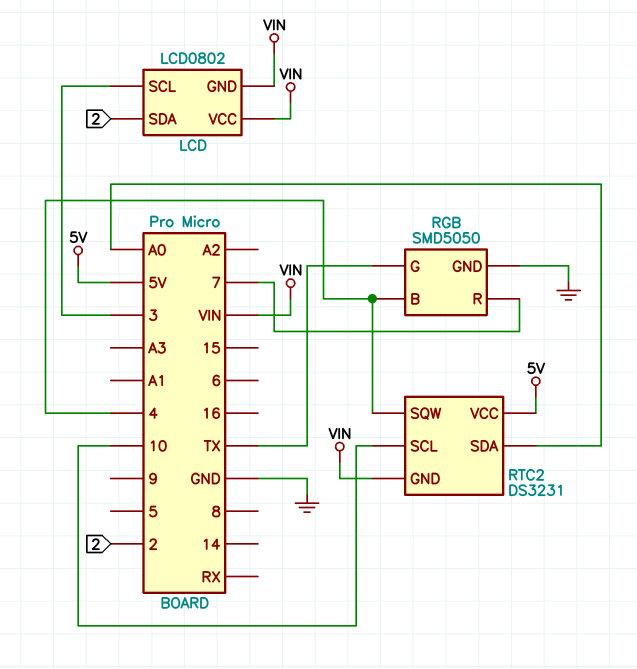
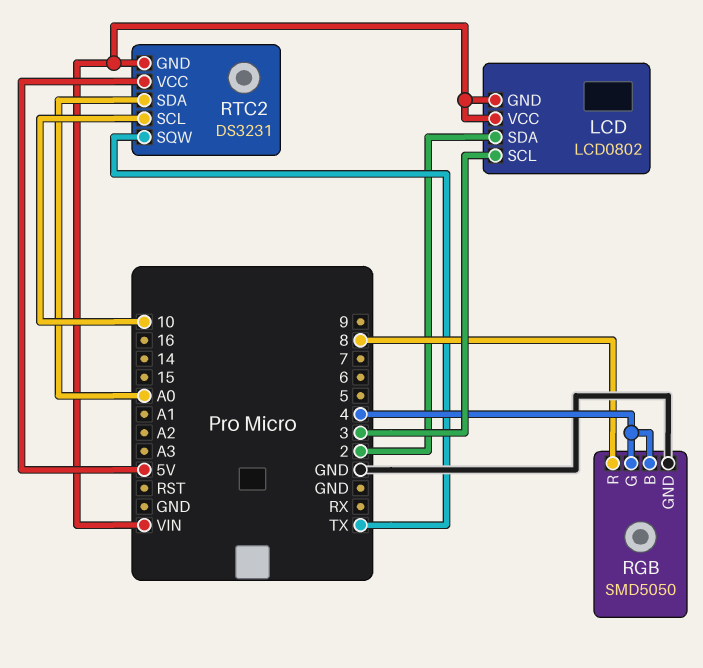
RGB pin G: TX -> 4
RGB pin R: 7 -> 8
RTC2 pin SQW: 4 -> TX

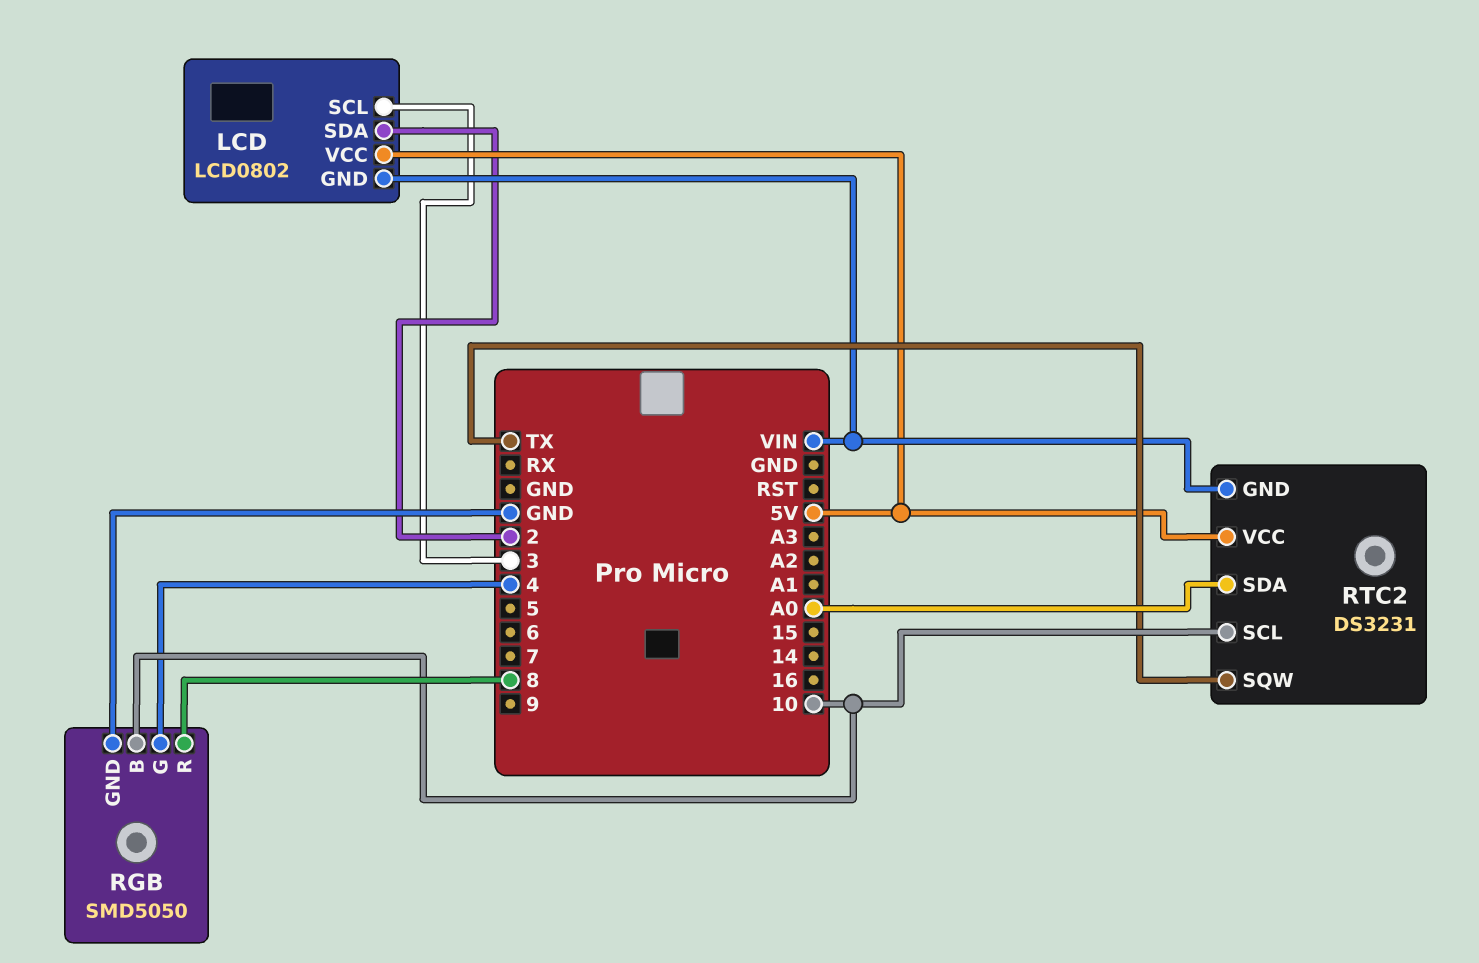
LCD pin VCC: VIN -> 5V
RGB pin B: 4 -> 10

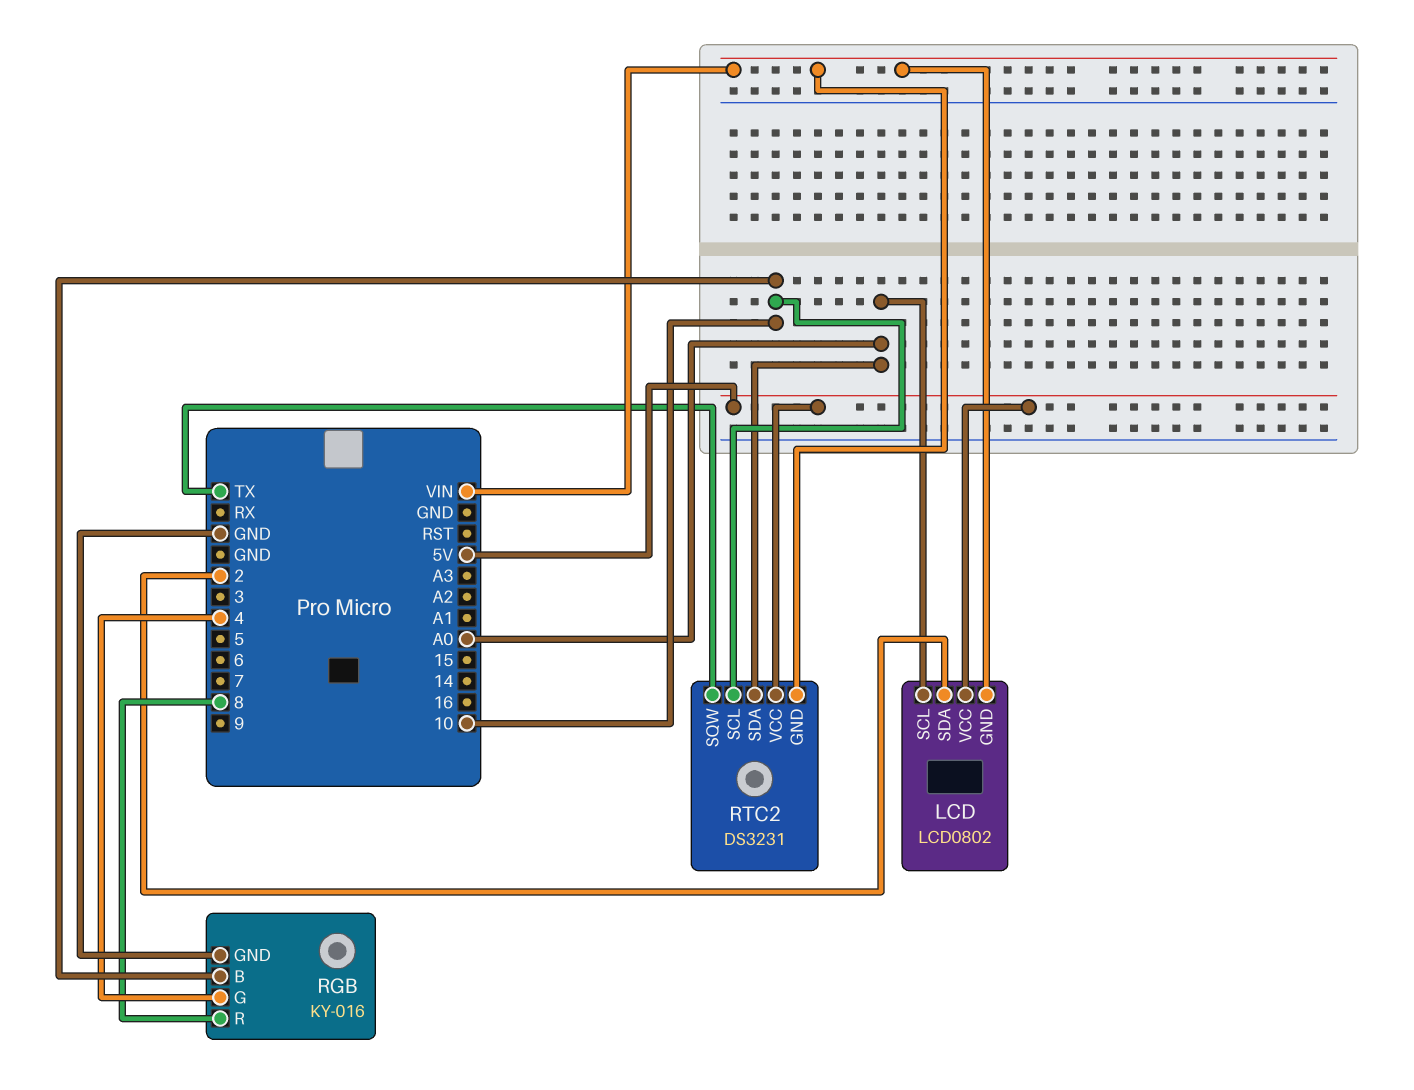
LCD pin SCL: 3 -> A0
RGB: SMD5050 -> KY-016

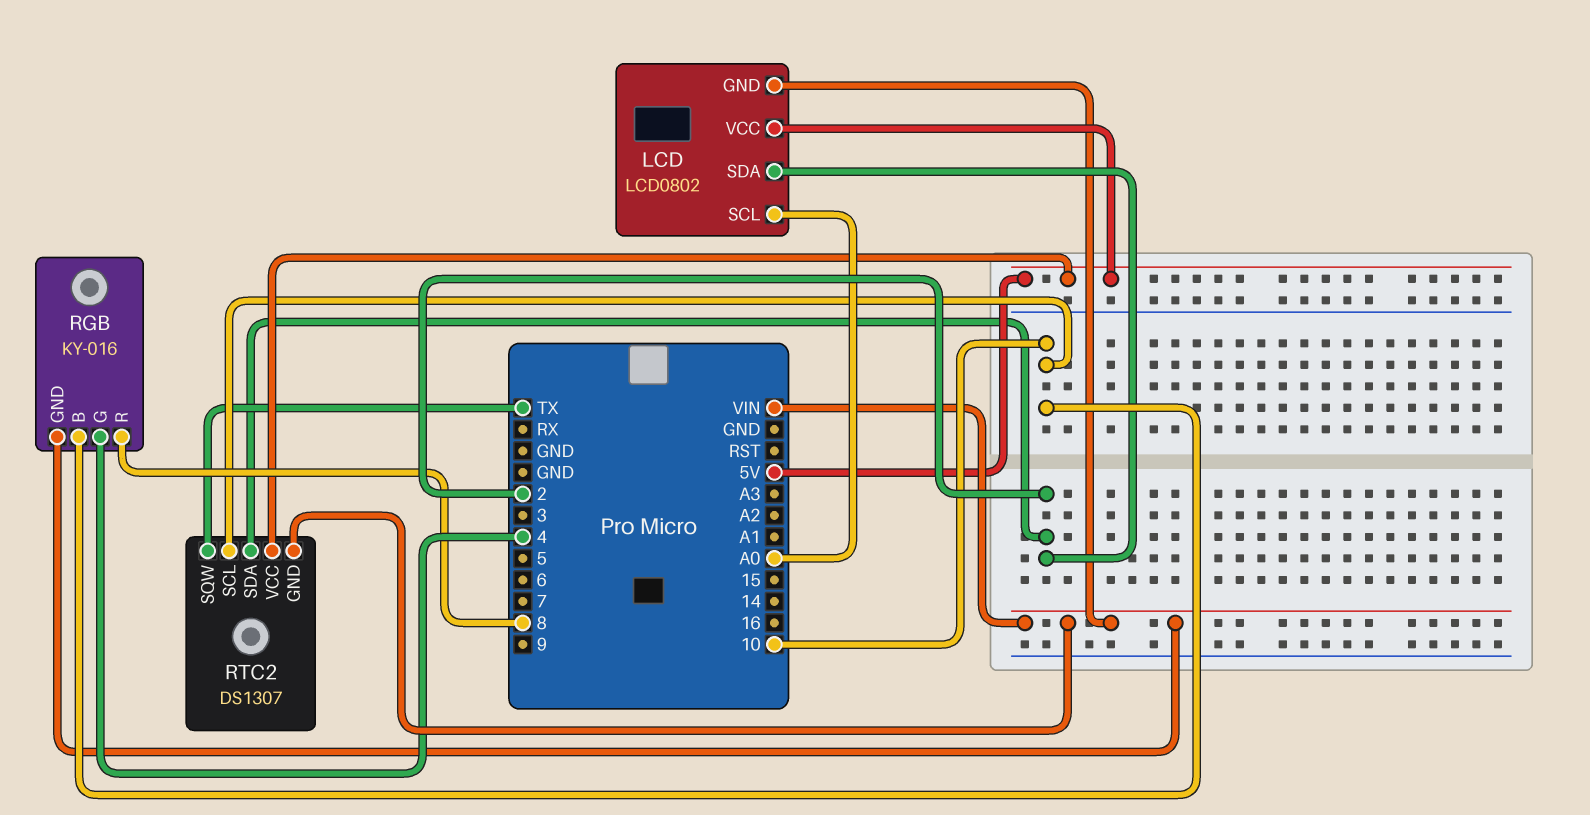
RGB pin GND: GND -> VIN
RTC2: DS3231 -> DS1307
RTC2 pin SDA: A0 -> 2

